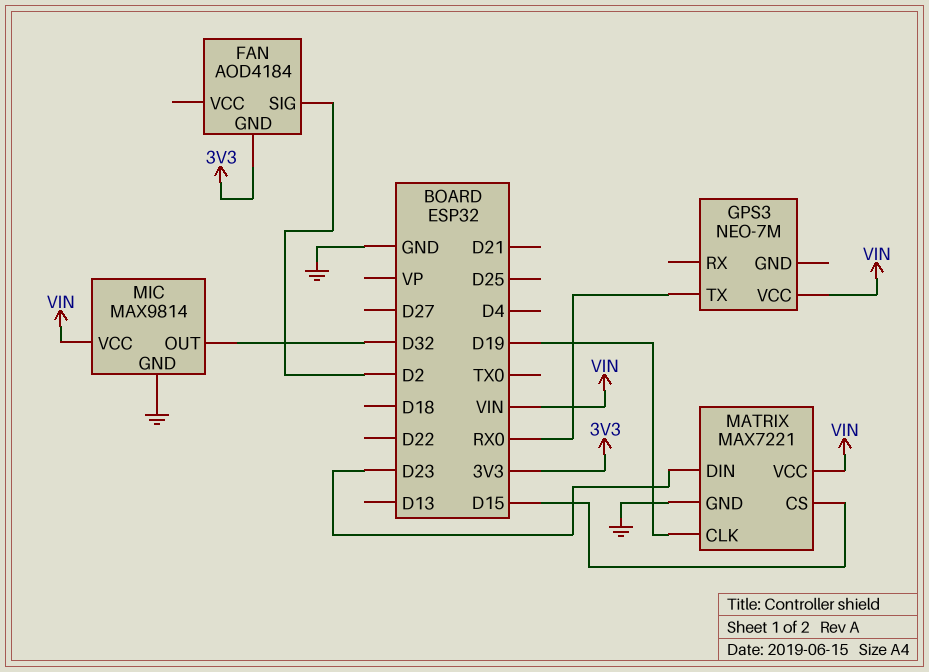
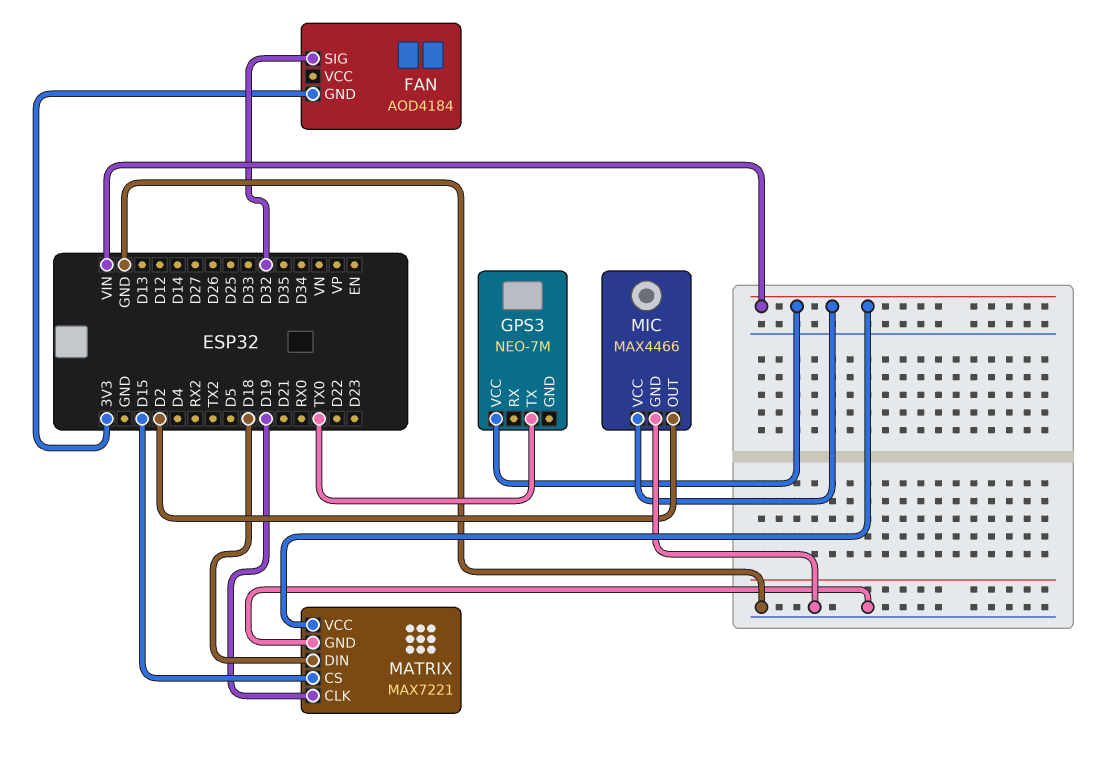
FAN pin SIG: D2 -> D32
GPS3 pin TX: RX0 -> TX0
MATRIX pin DIN: D23 -> D18
MIC: MAX9814 -> MAX4466
MIC pin OUT: D32 -> D2

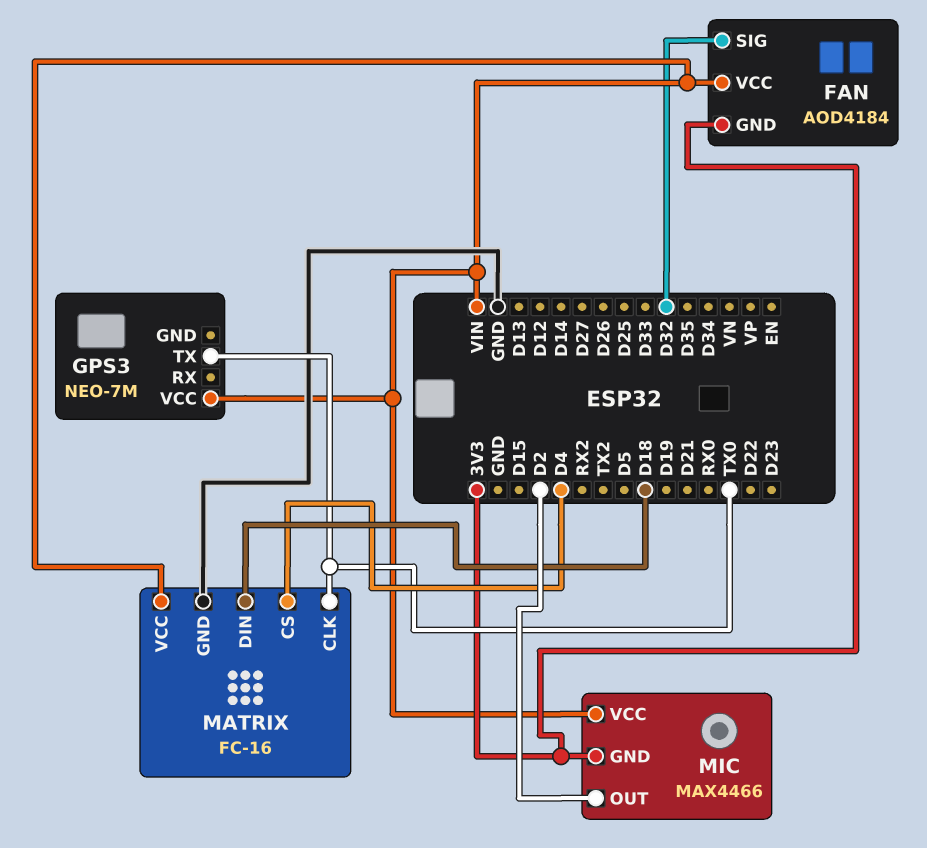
FAN pin VCC: none -> VIN
MATRIX: MAX7221 -> FC-16
MATRIX pin CLK: D19 -> TX0
MATRIX pin CS: D15 -> D4
MIC pin GND: GND -> 3V3

